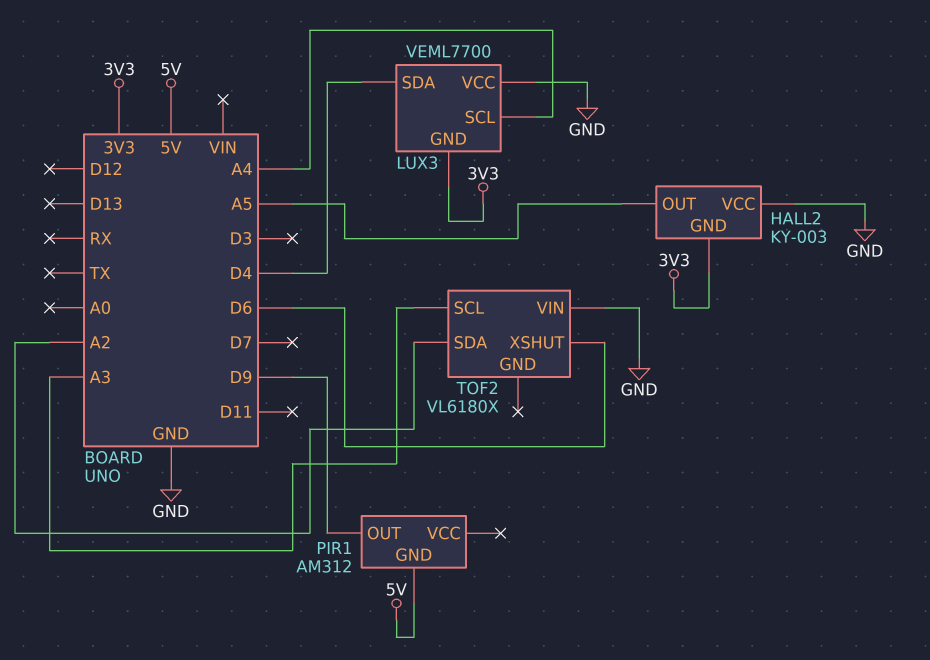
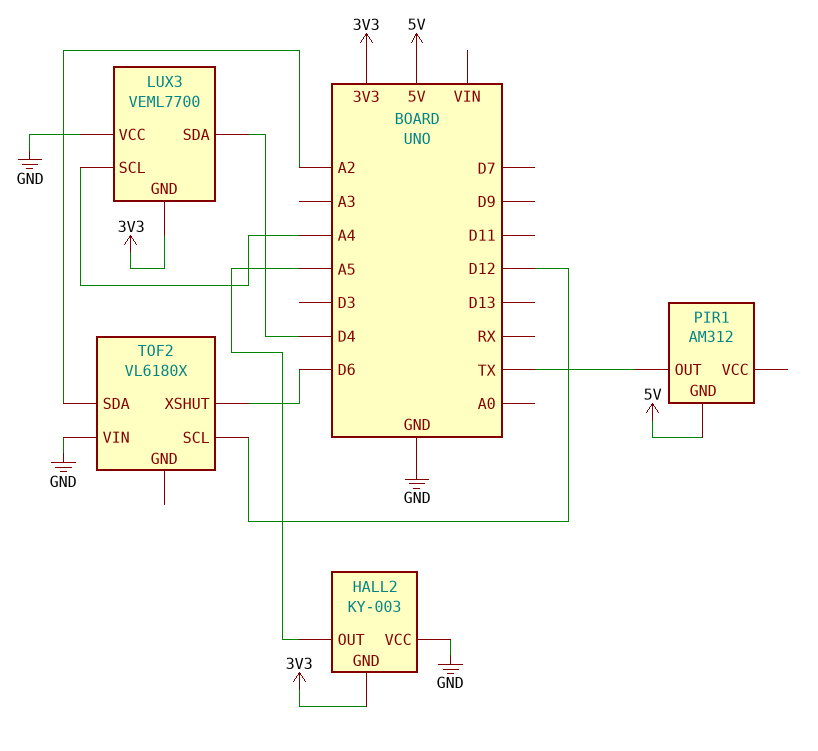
PIR1 pin OUT: D9 -> TX
TOF2 pin SCL: A3 -> D12

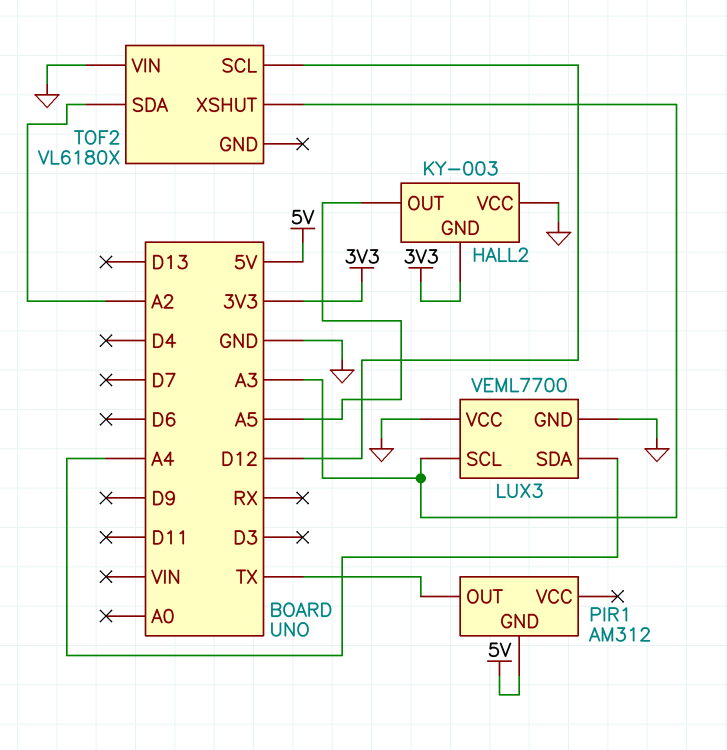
LUX3 pin GND: 3V3 -> GND
LUX3 pin SCL: A4 -> A3
LUX3 pin SDA: D4 -> A4
TOF2 pin XSHUT: D6 -> A3

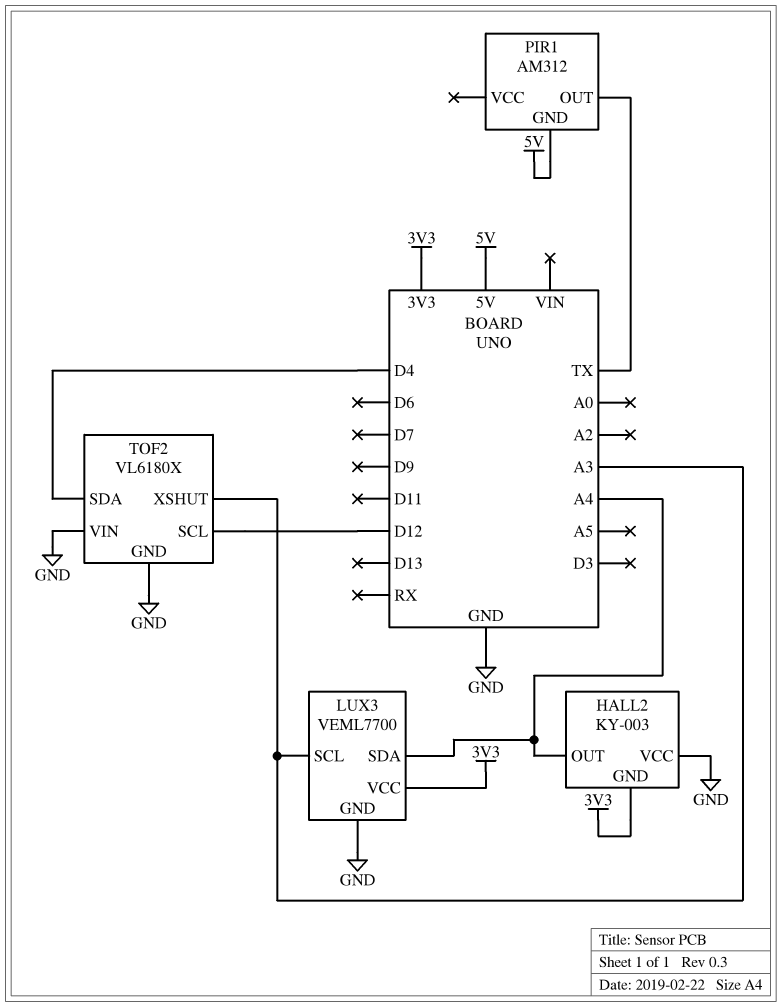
HALL2 pin OUT: A5 -> A4
LUX3 pin VCC: GND -> 3V3
TOF2 pin GND: none -> GND
TOF2 pin SDA: A2 -> D4

